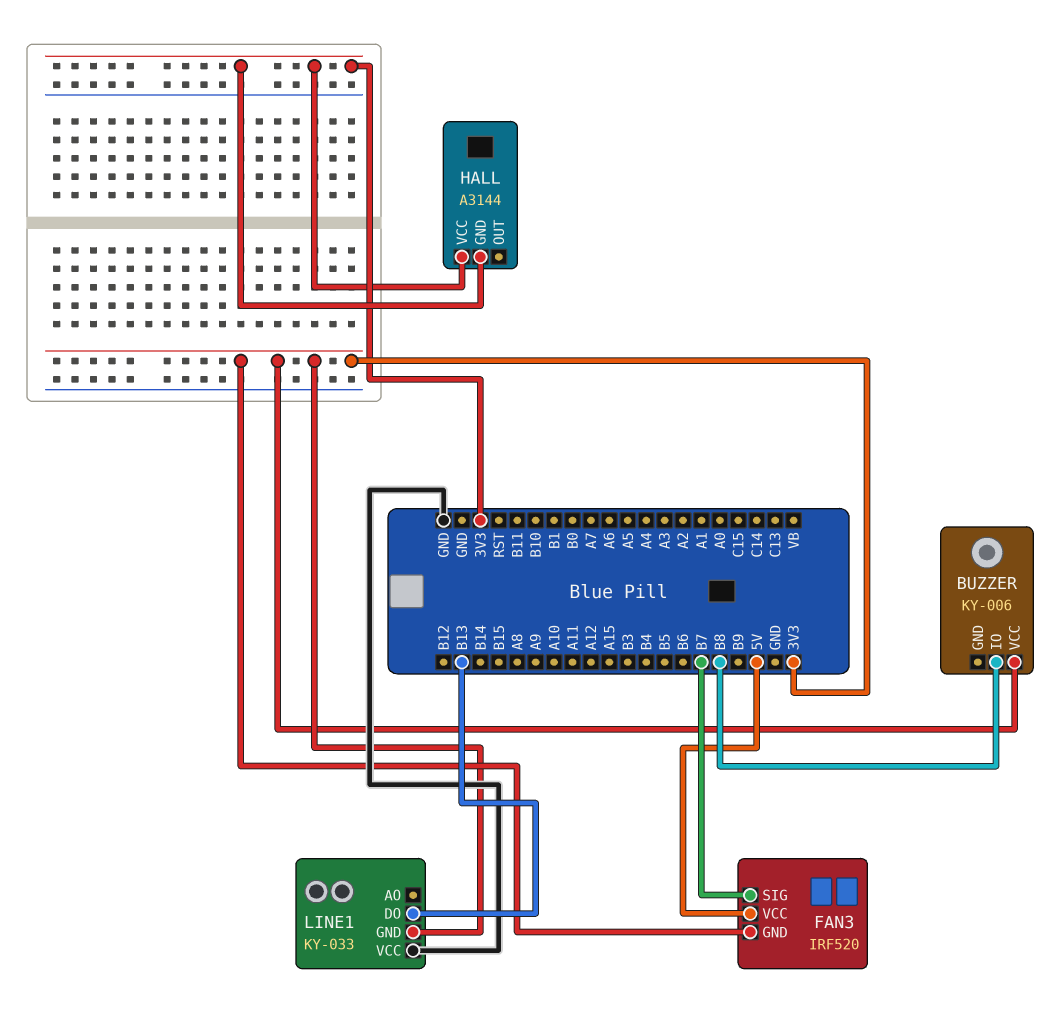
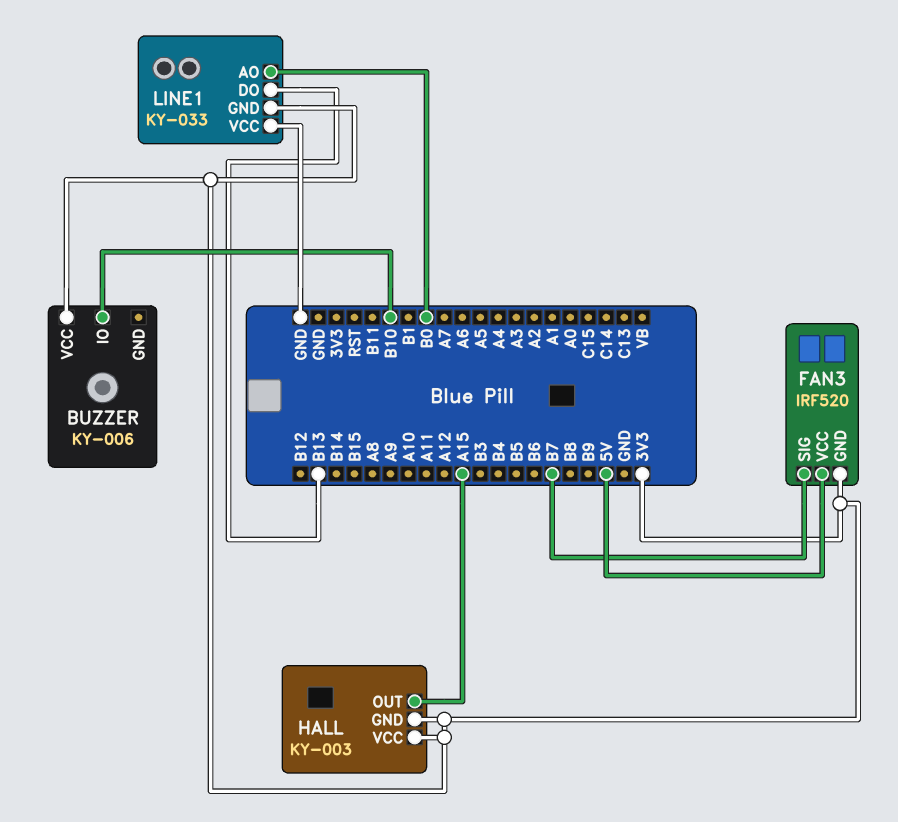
BUZZER pin IO: B8 -> B10
HALL: A3144 -> KY-003
HALL pin OUT: none -> A15
LINE1 pin AO: none -> B0

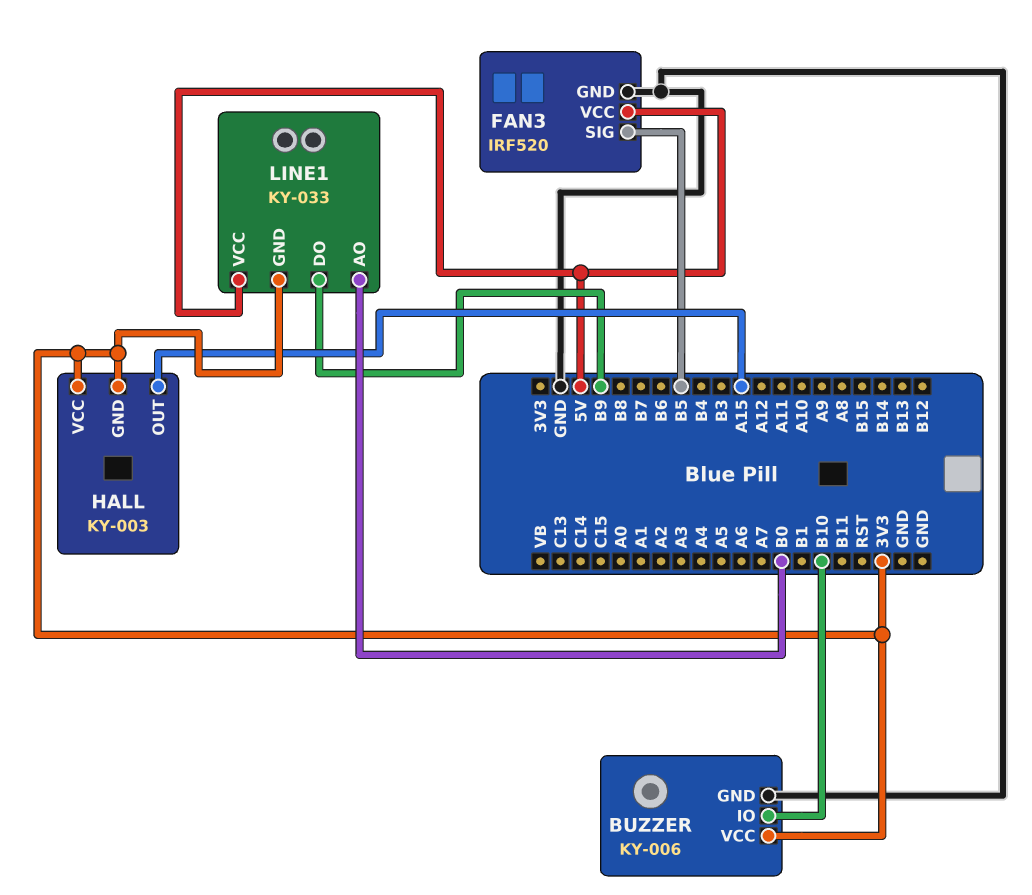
BUZZER pin GND: none -> GND
FAN3 pin GND: 3V3 -> GND
FAN3 pin SIG: B7 -> B5
LINE1 pin DO: B13 -> B9
LINE1 pin VCC: GND -> 5V

